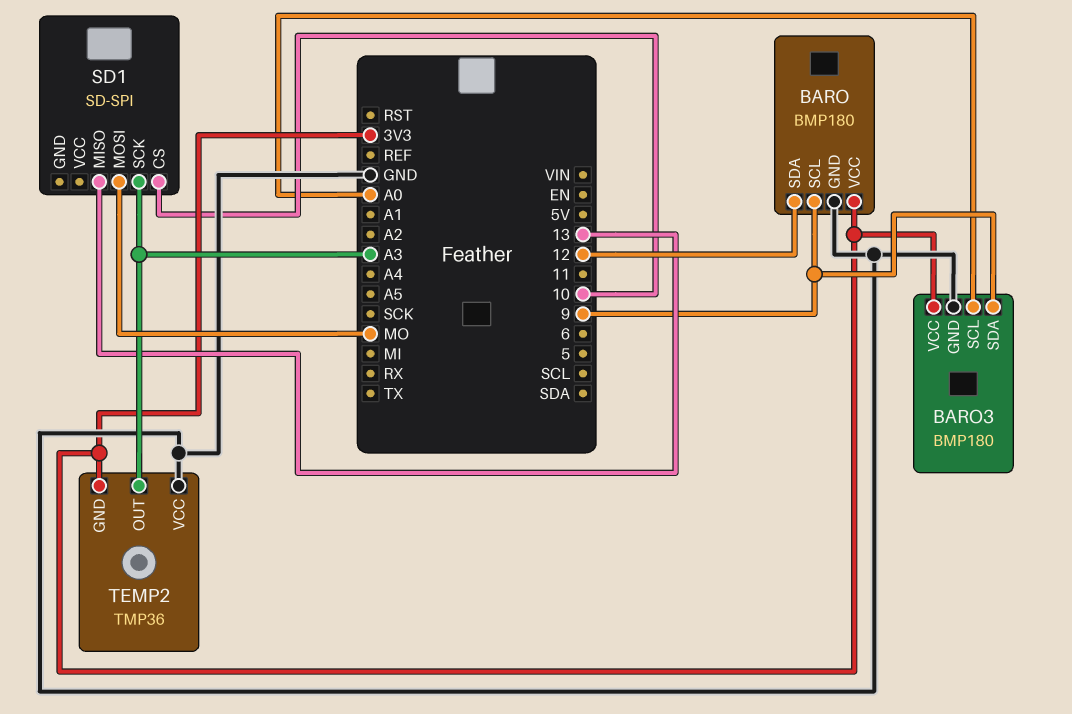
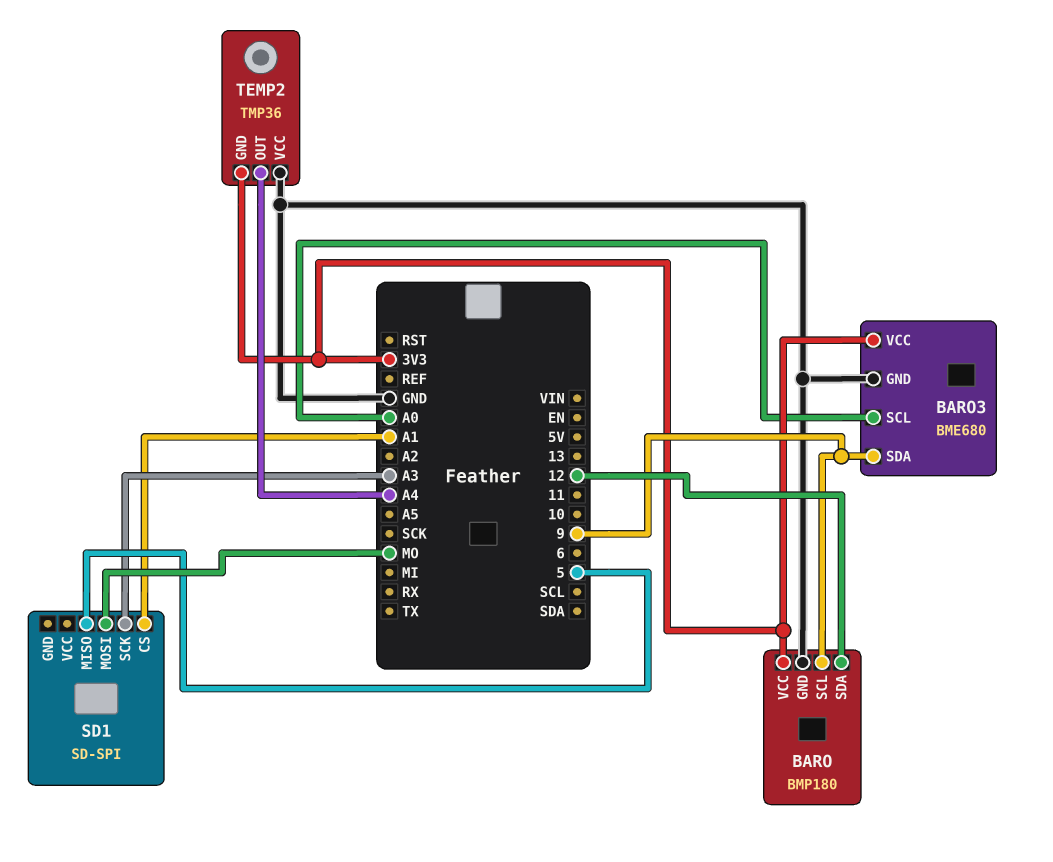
BARO3: BMP180 -> BME680
SD1 pin CS: 10 -> A1
SD1 pin MISO: 13 -> 5
TEMP2 pin OUT: A3 -> A4

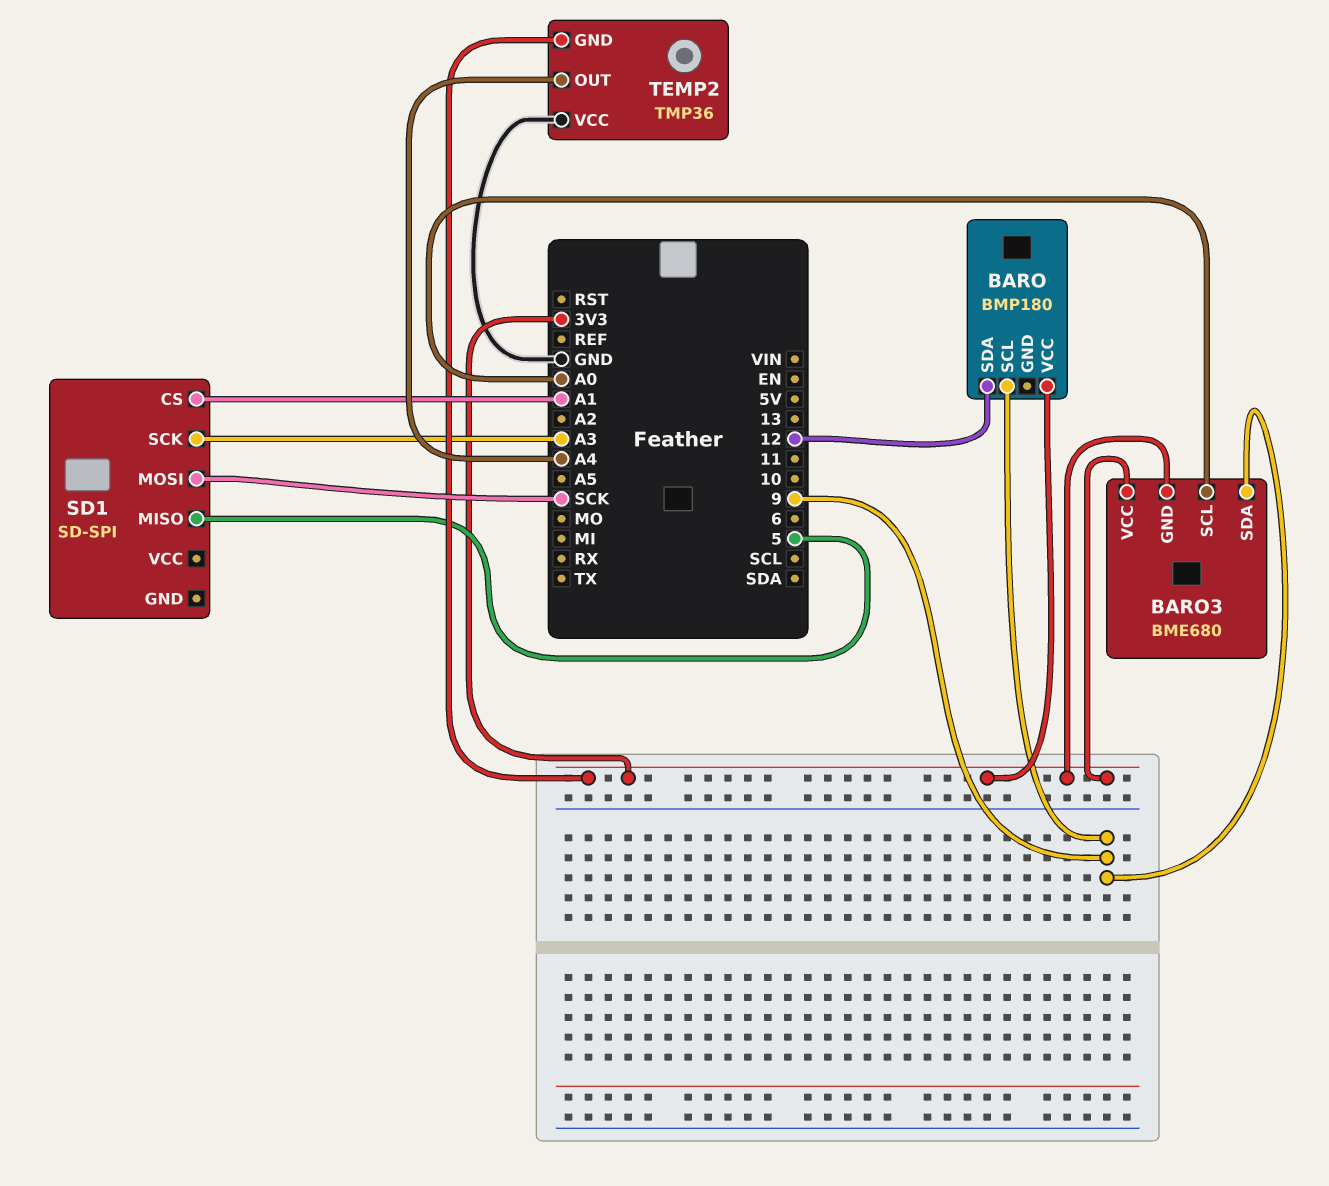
BARO pin GND: GND -> none
BARO3 pin GND: GND -> 3V3
SD1 pin MOSI: MO -> SCK

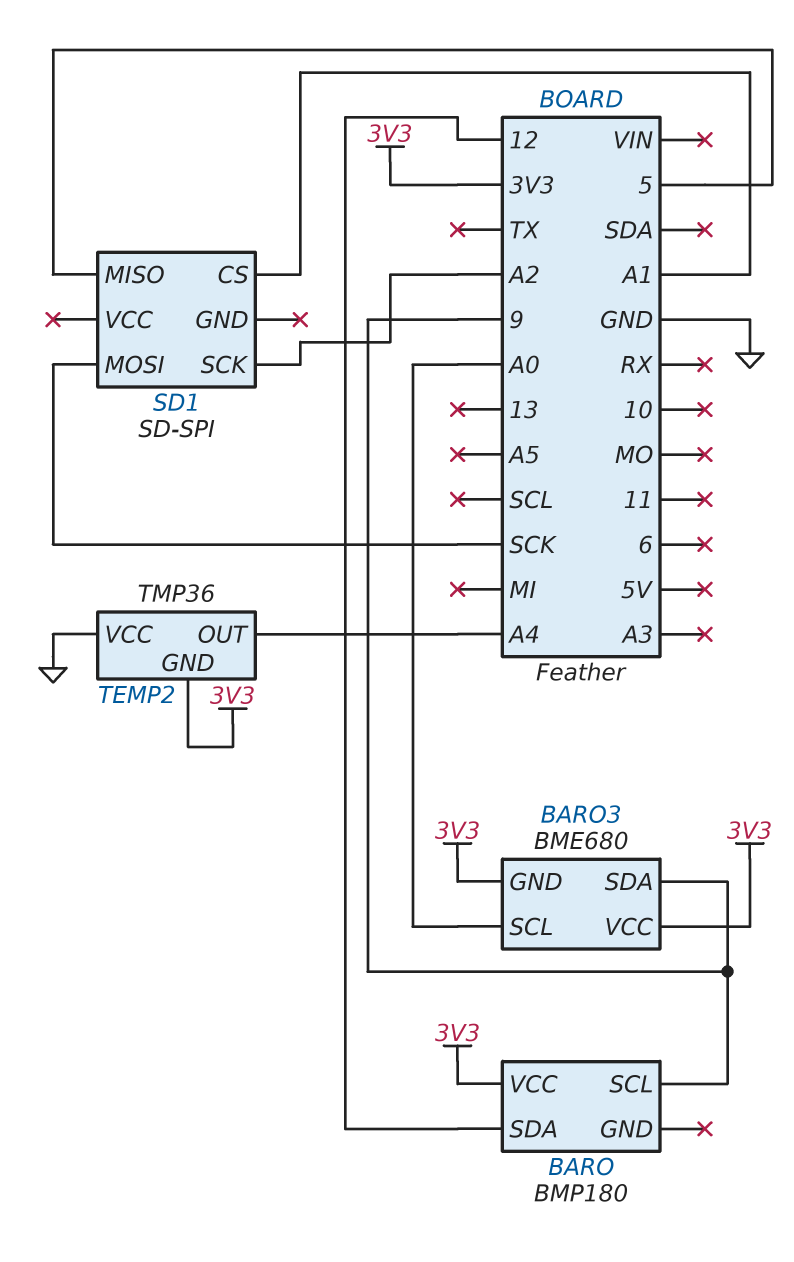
SD1 pin SCK: A3 -> A2

